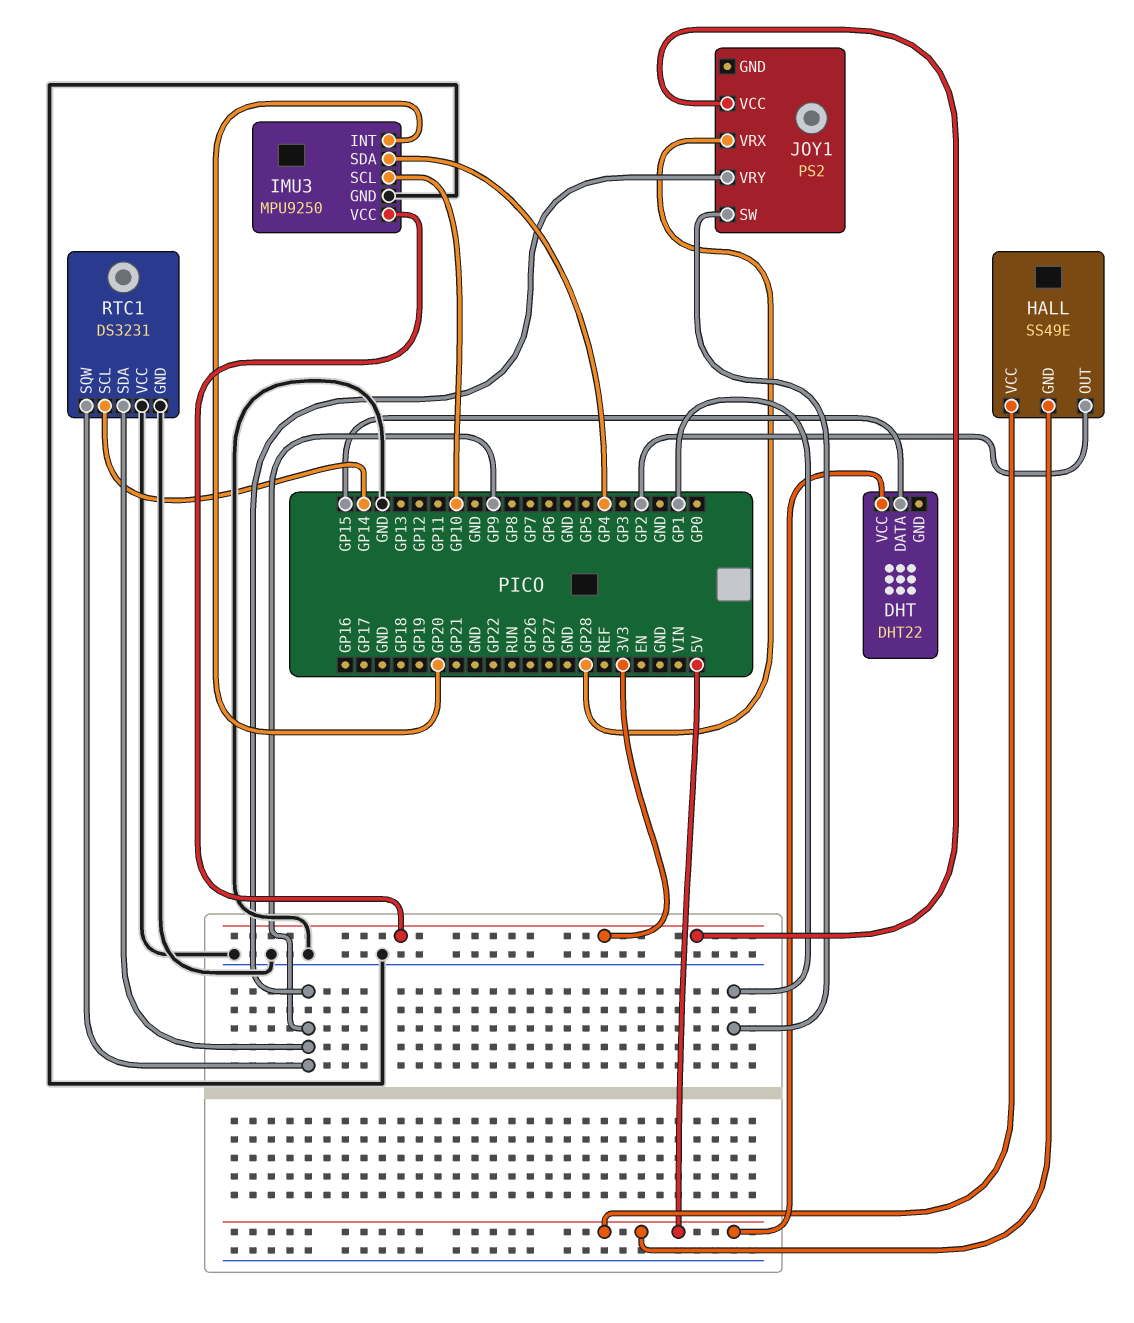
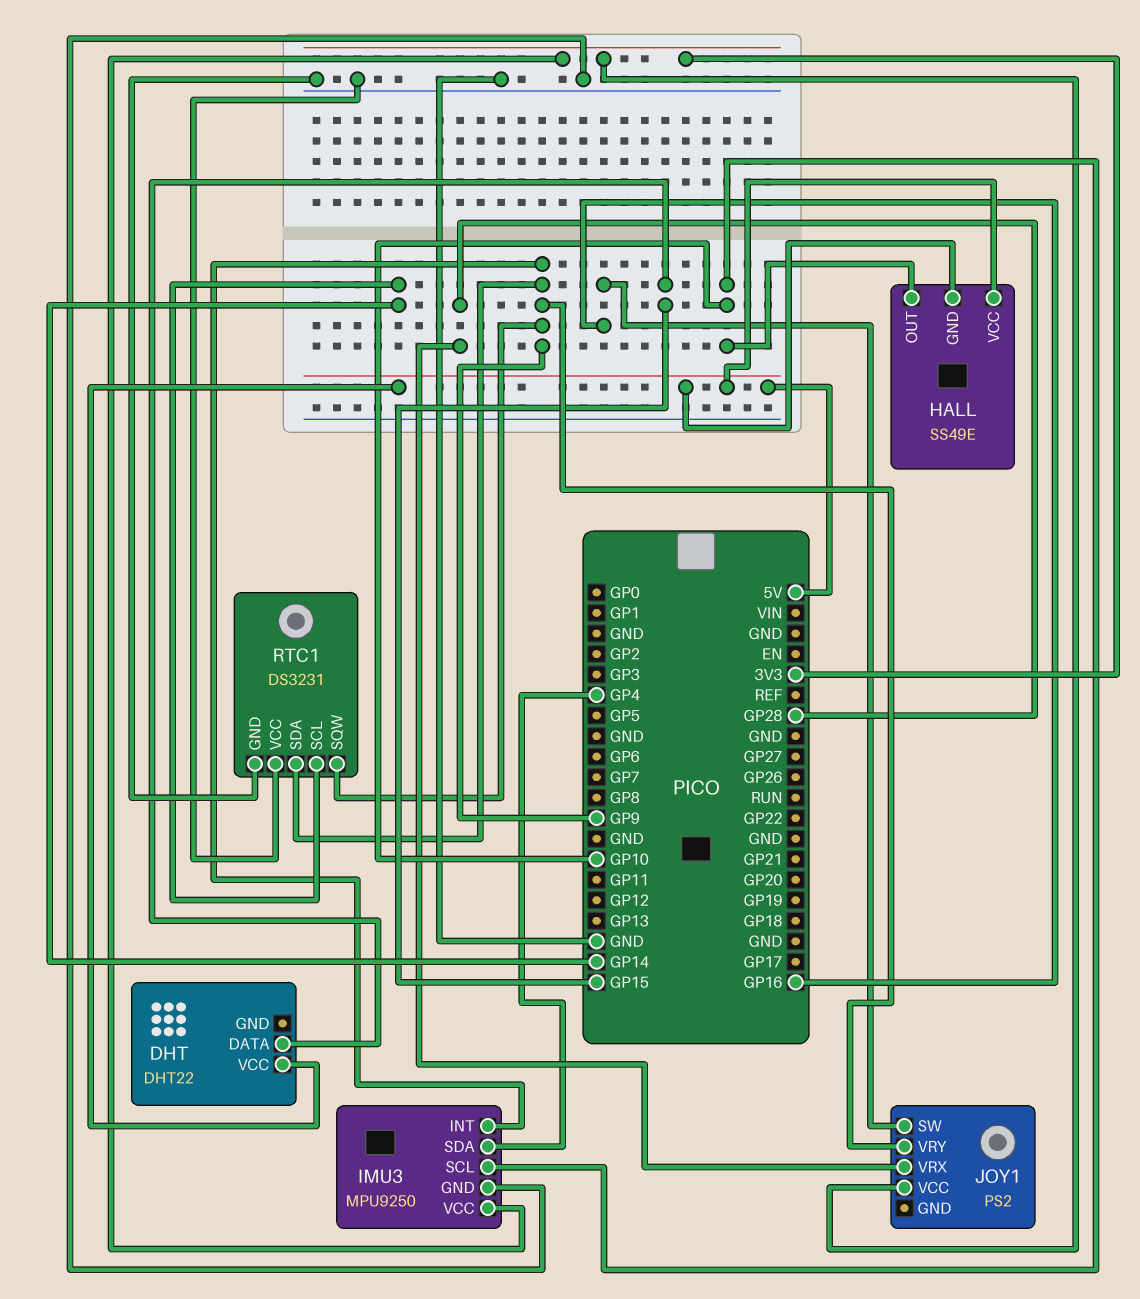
HALL pin OUT: GP2 -> GP10
IMU3 pin INT: GP20 -> GP9
JOY1 pin SW: GP1 -> GP16

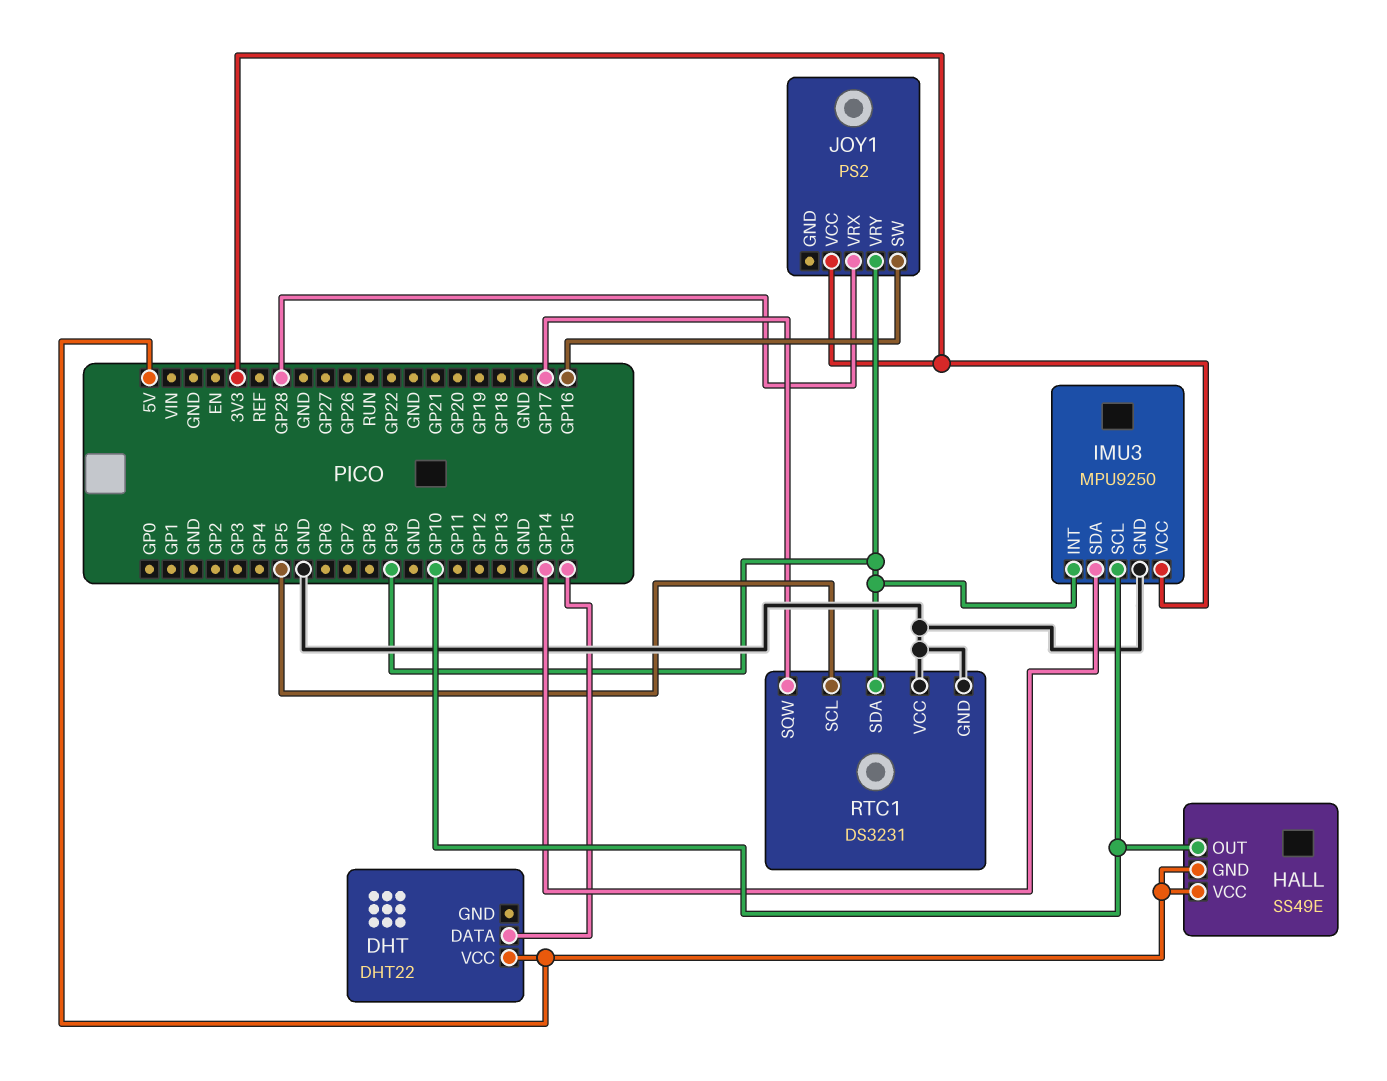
IMU3 pin SDA: GP4 -> GP14
RTC1 pin SCL: GP14 -> GP5
RTC1 pin SQW: GP9 -> GP17

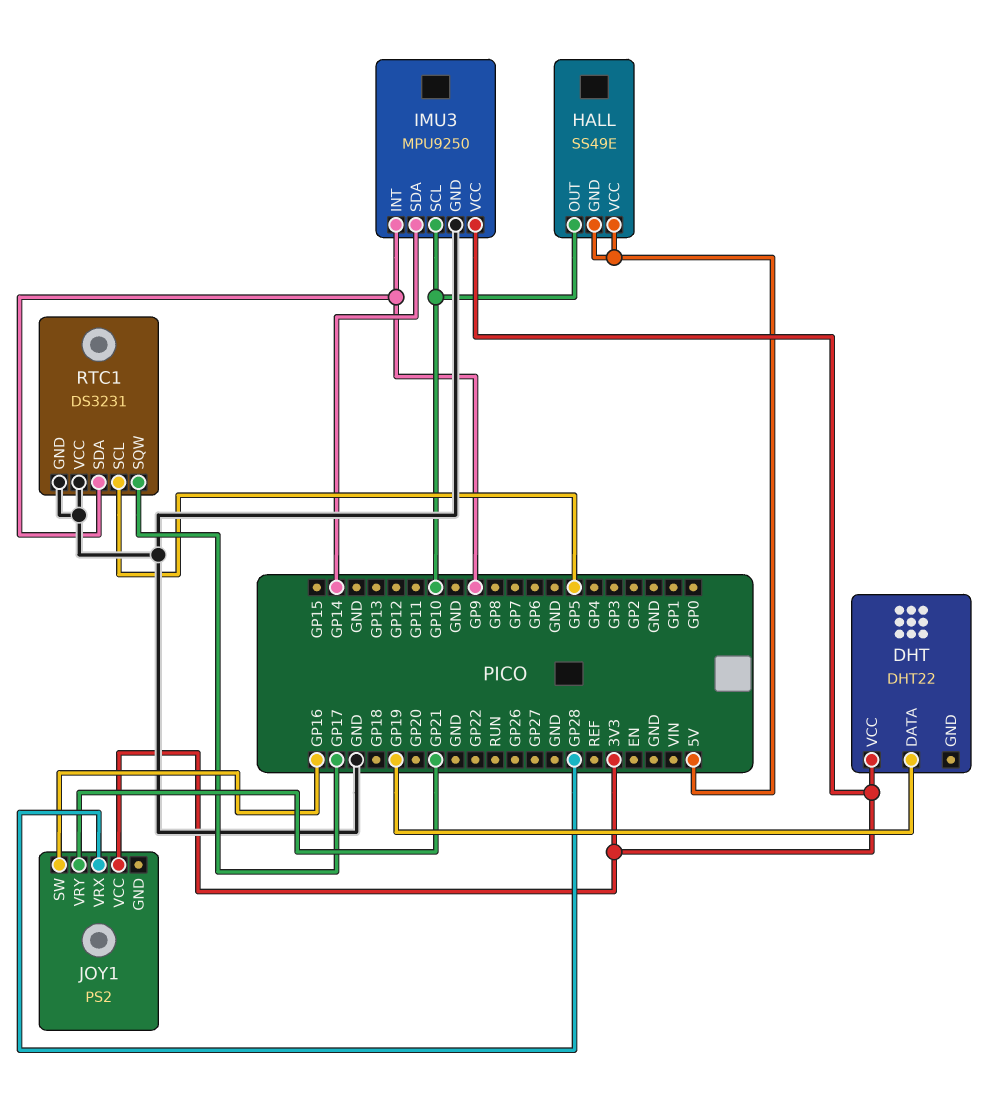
DHT pin DATA: GP15 -> GP19
DHT pin VCC: 5V -> 3V3
JOY1 pin VRY: GP9 -> GP21

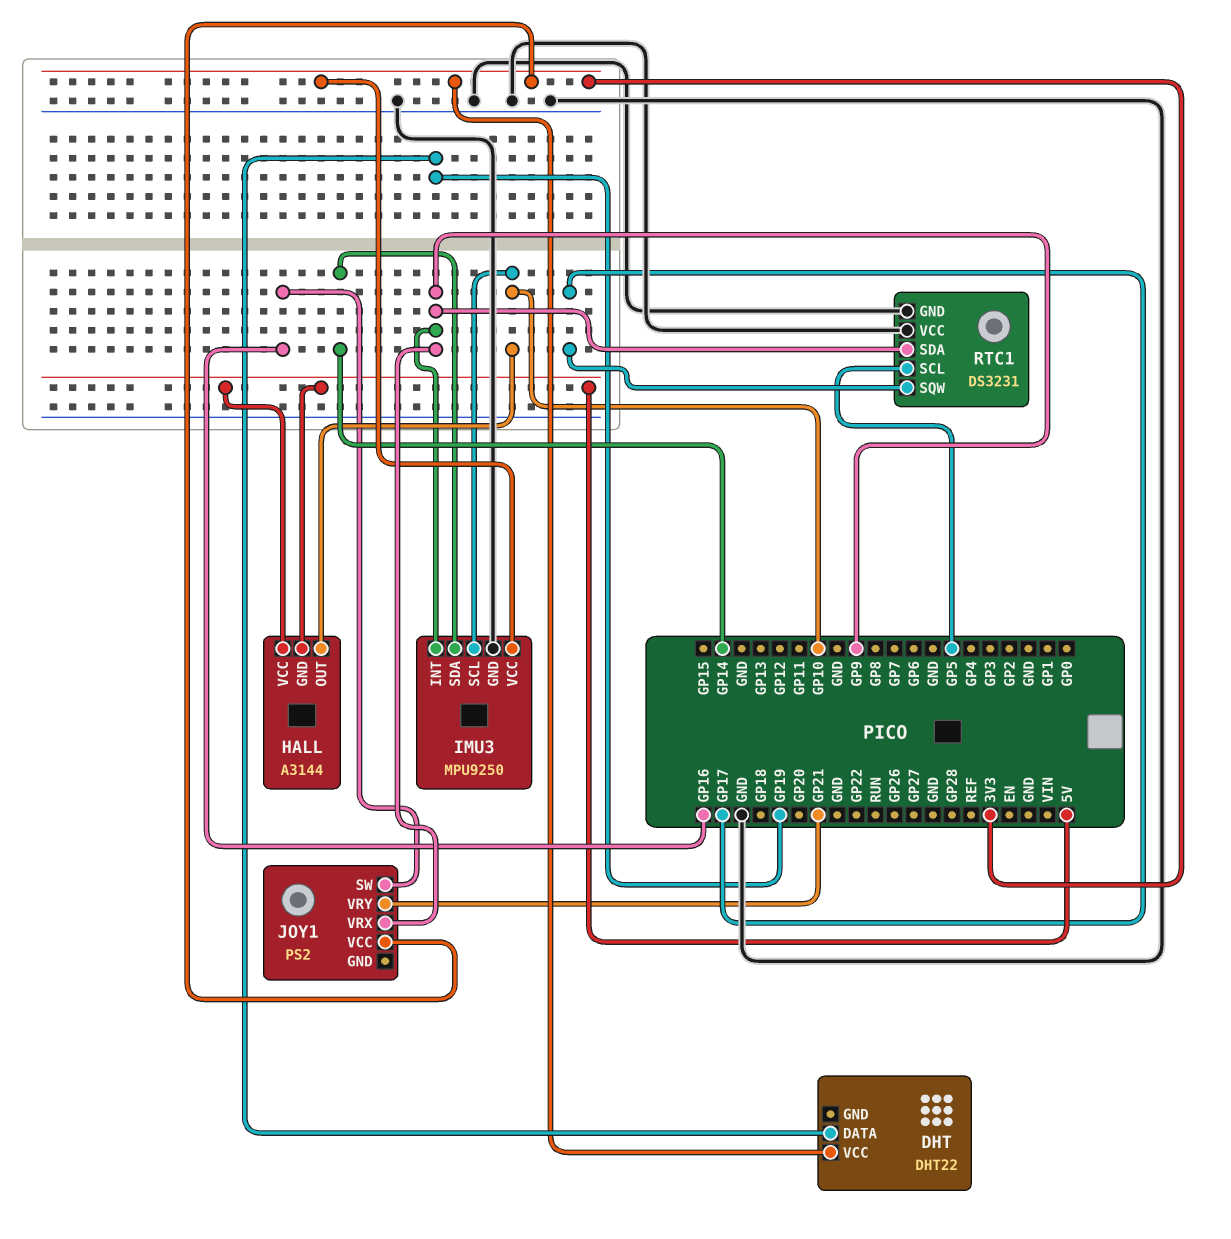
HALL: SS49E -> A3144
JOY1 pin VRX: GP28 -> GP9

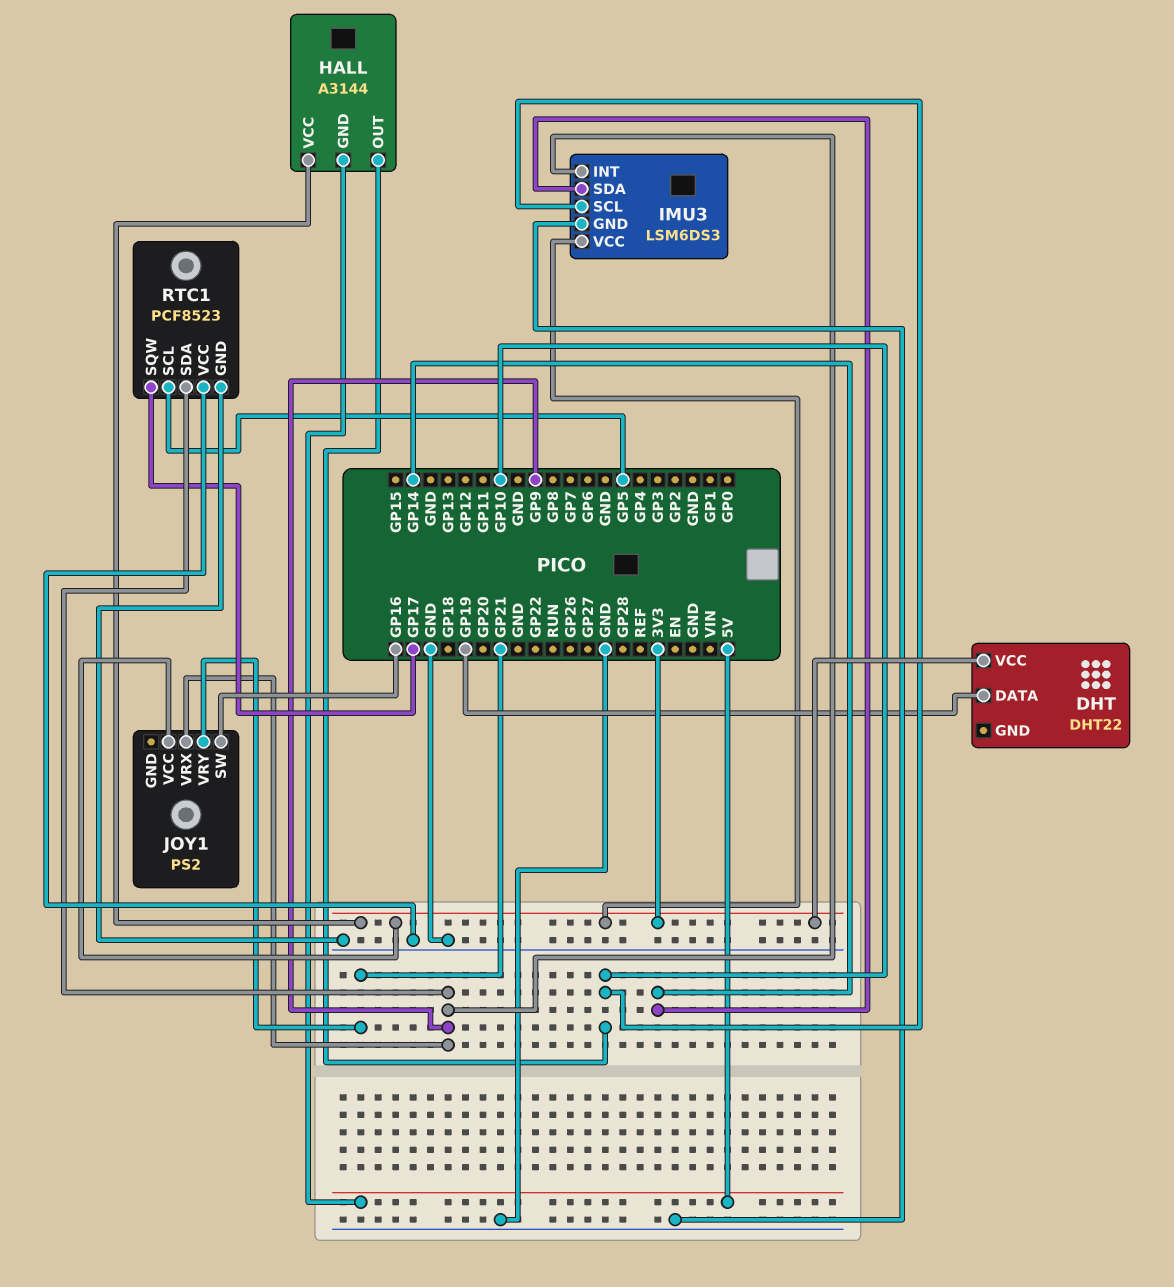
HALL pin VCC: 5V -> 3V3
IMU3: MPU9250 -> LSM6DS3
RTC1: DS3231 -> PCF8523

